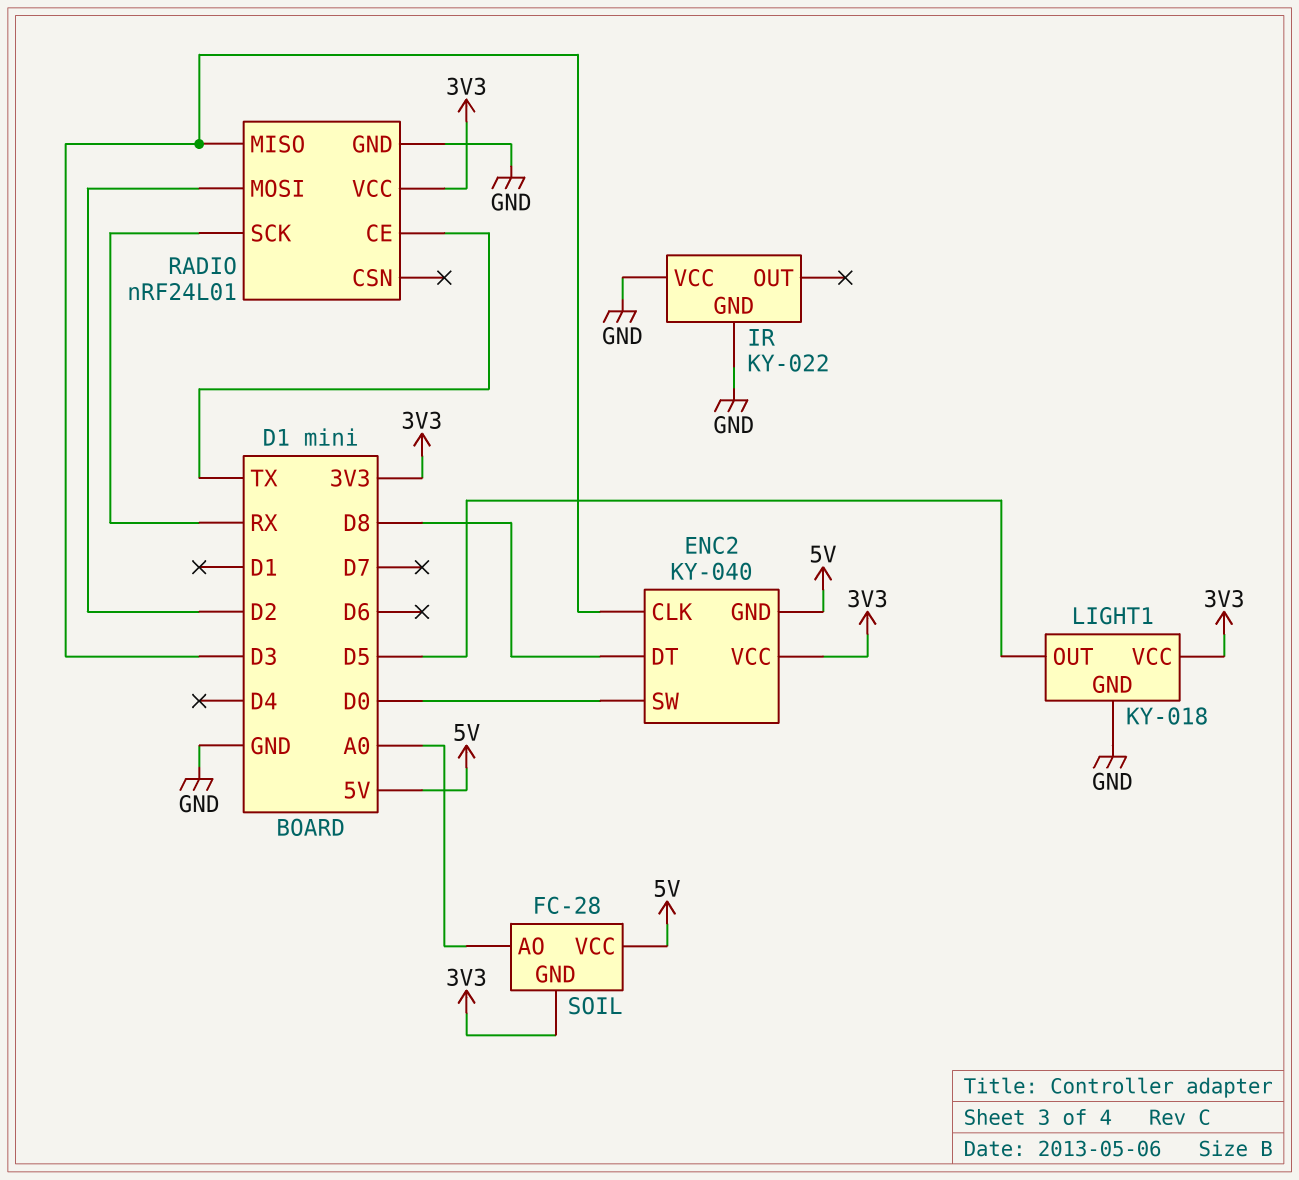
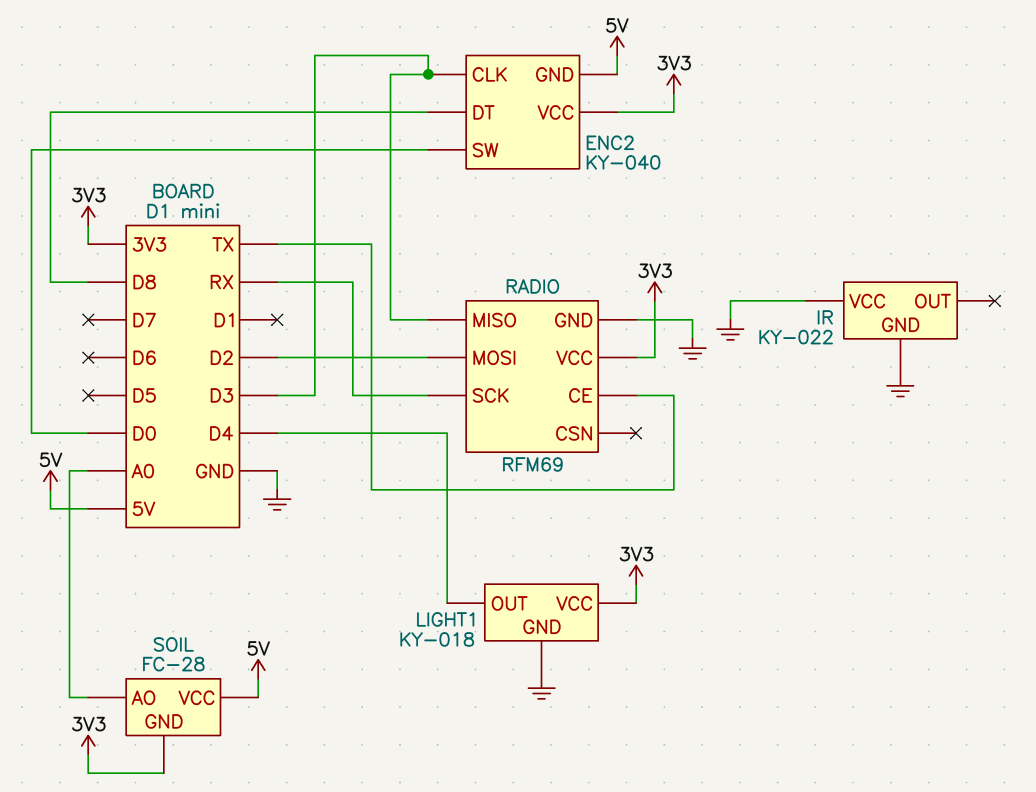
LIGHT1 pin OUT: D5 -> D4
RADIO: nRF24L01 -> RFM69

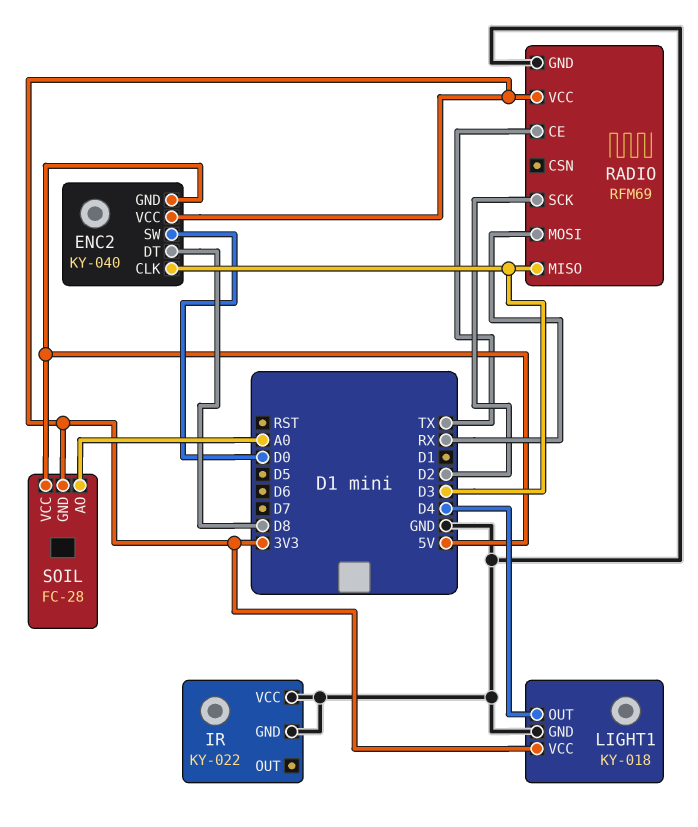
RADIO pin MOSI: D2 -> RX
RADIO pin SCK: RX -> D2

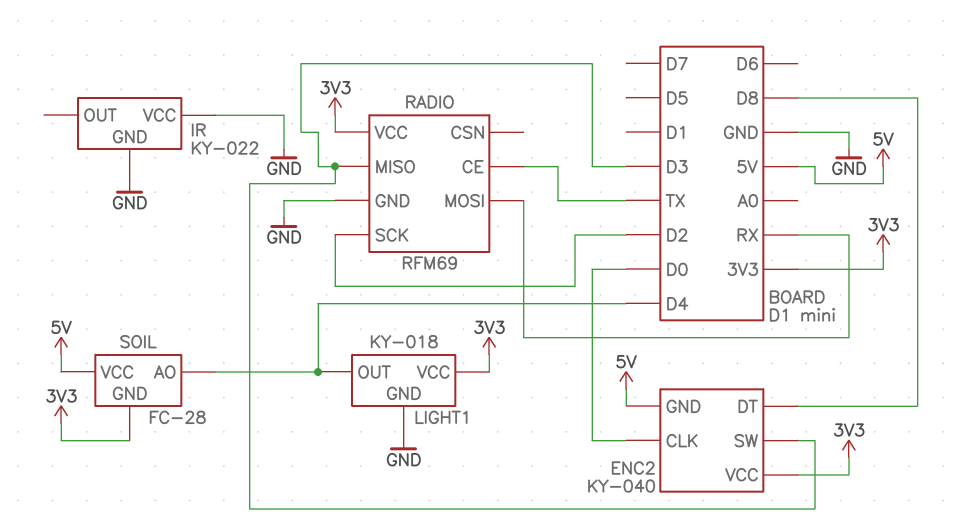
ENC2 pin CLK: D3 -> D0
ENC2 pin SW: D0 -> D3
SOIL pin AO: A0 -> D4

